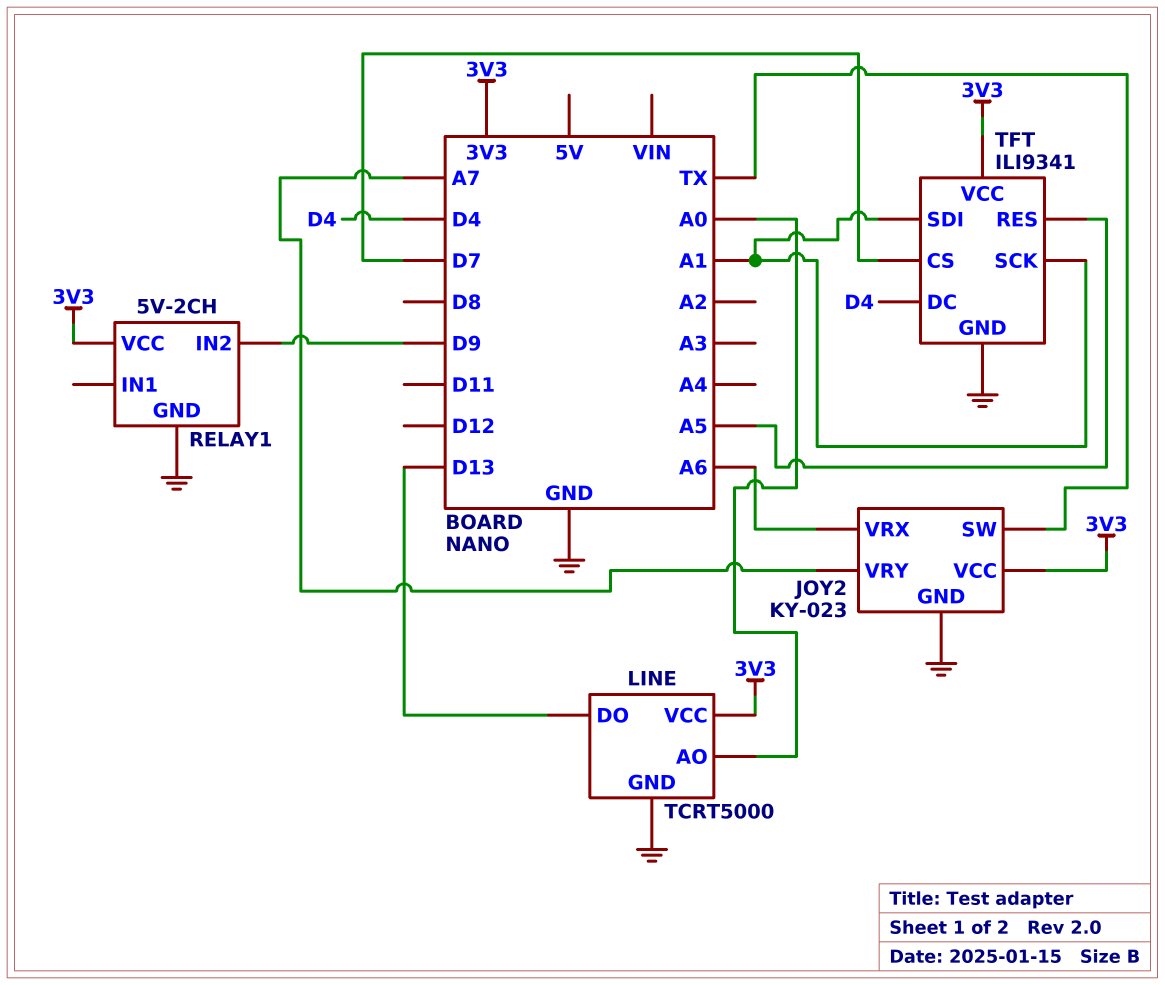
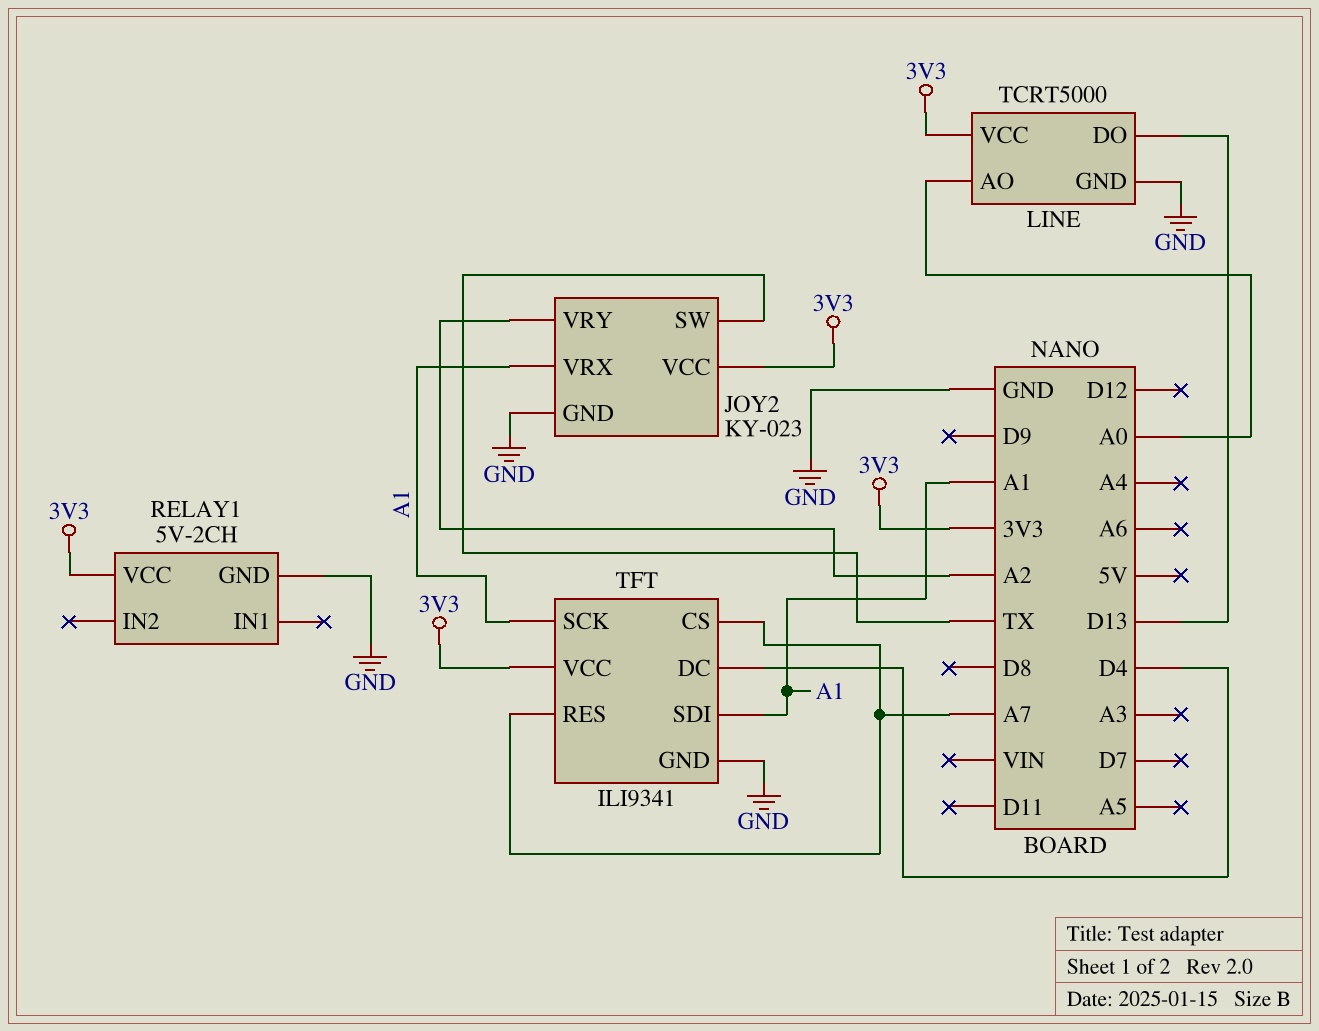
JOY2 pin VRX: A6 -> A1
JOY2 pin VRY: A7 -> A2
RELAY1 pin IN2: D9 -> none
TFT pin CS: D7 -> A7
TFT pin RES: A5 -> A7

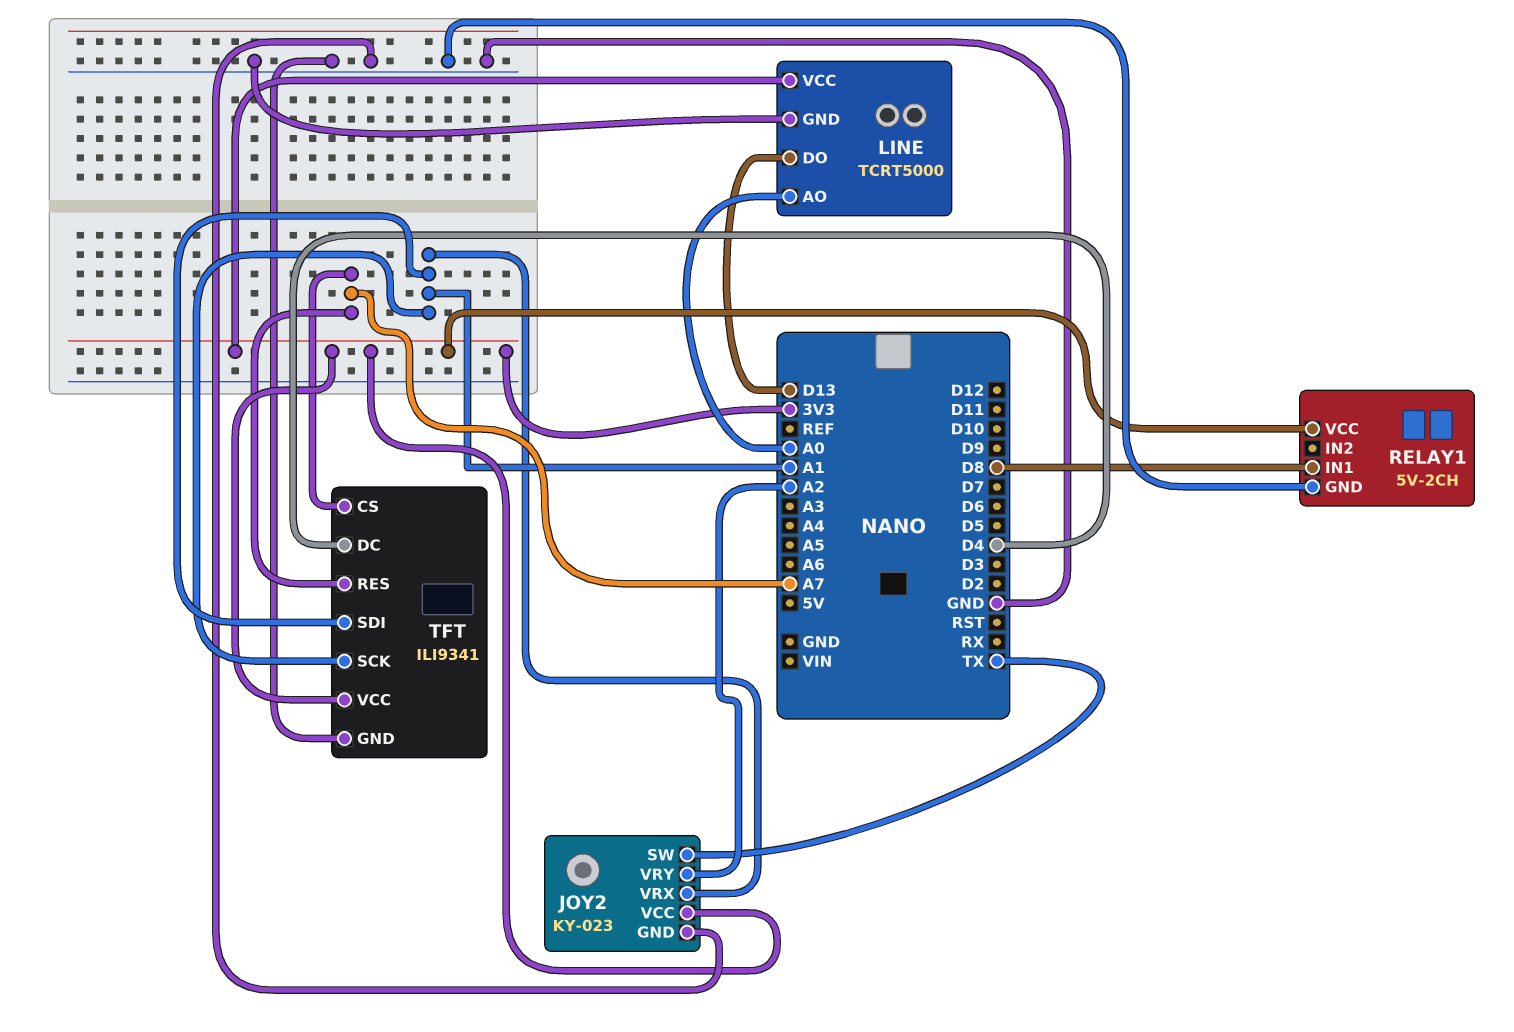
RELAY1 pin IN1: none -> D8

